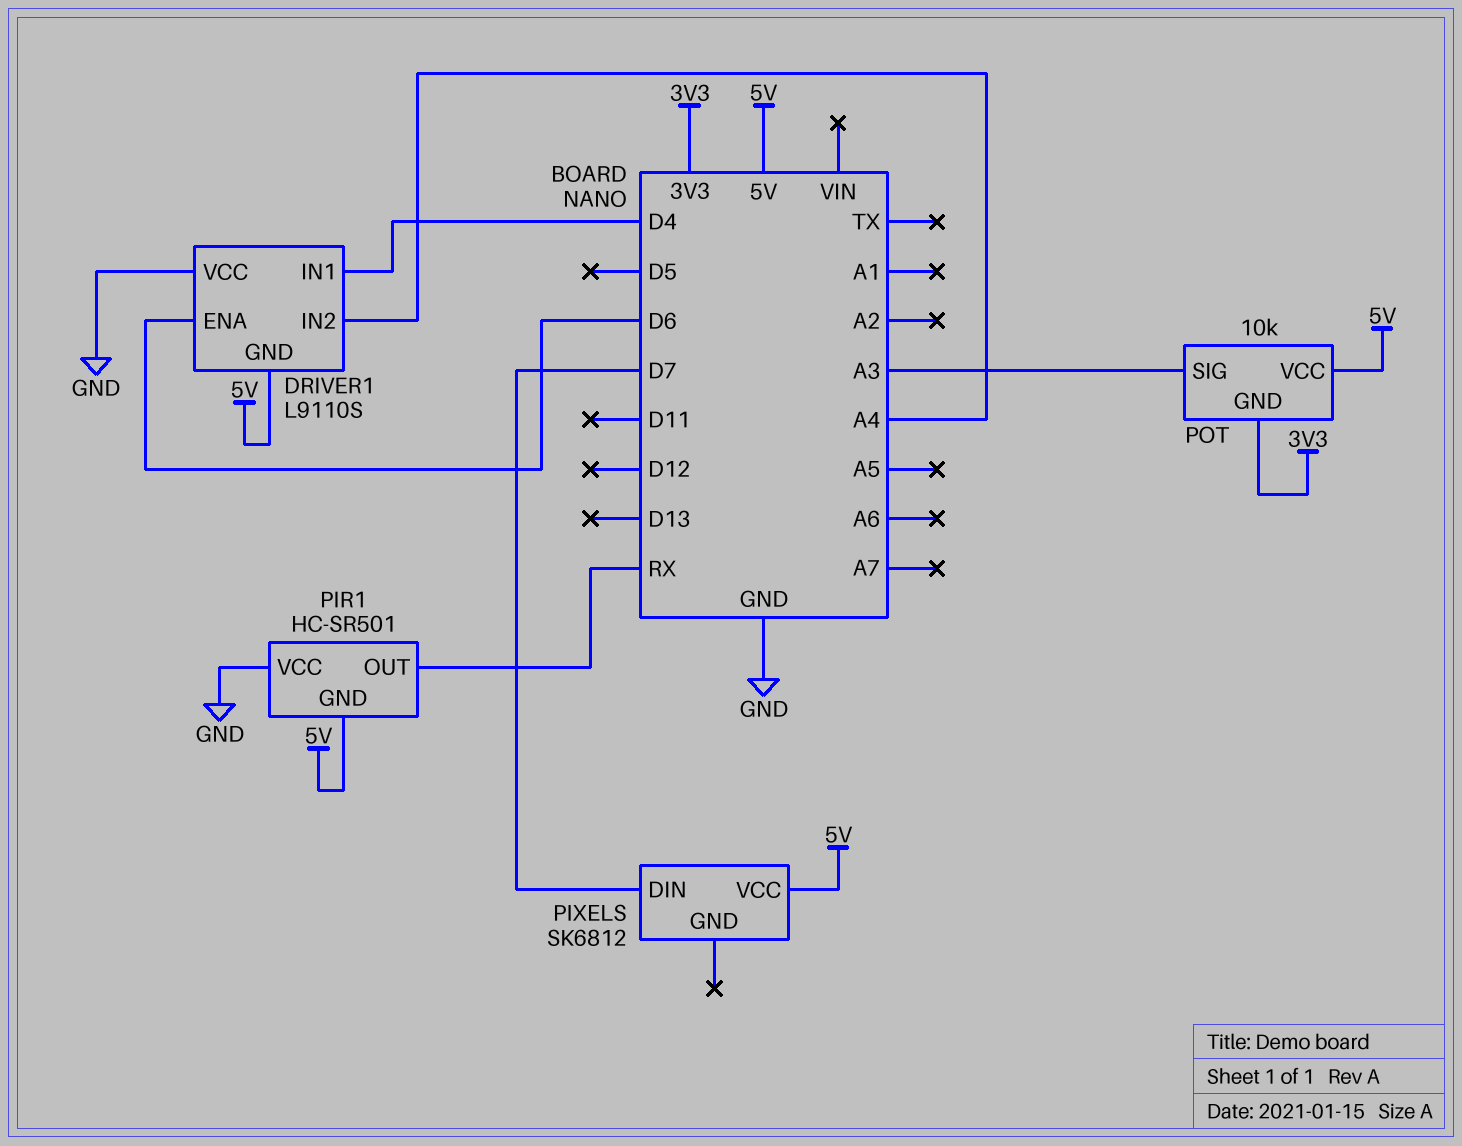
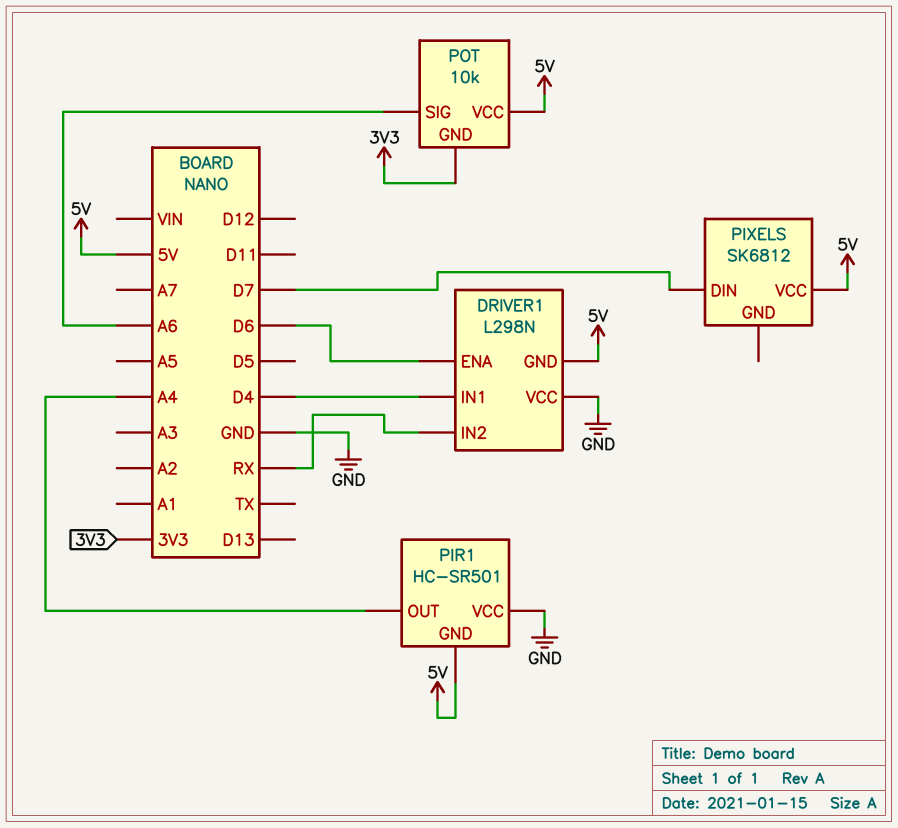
DRIVER1: L9110S -> L298N
DRIVER1 pin IN2: A4 -> RX
PIR1 pin OUT: RX -> A4
POT pin SIG: A3 -> A6

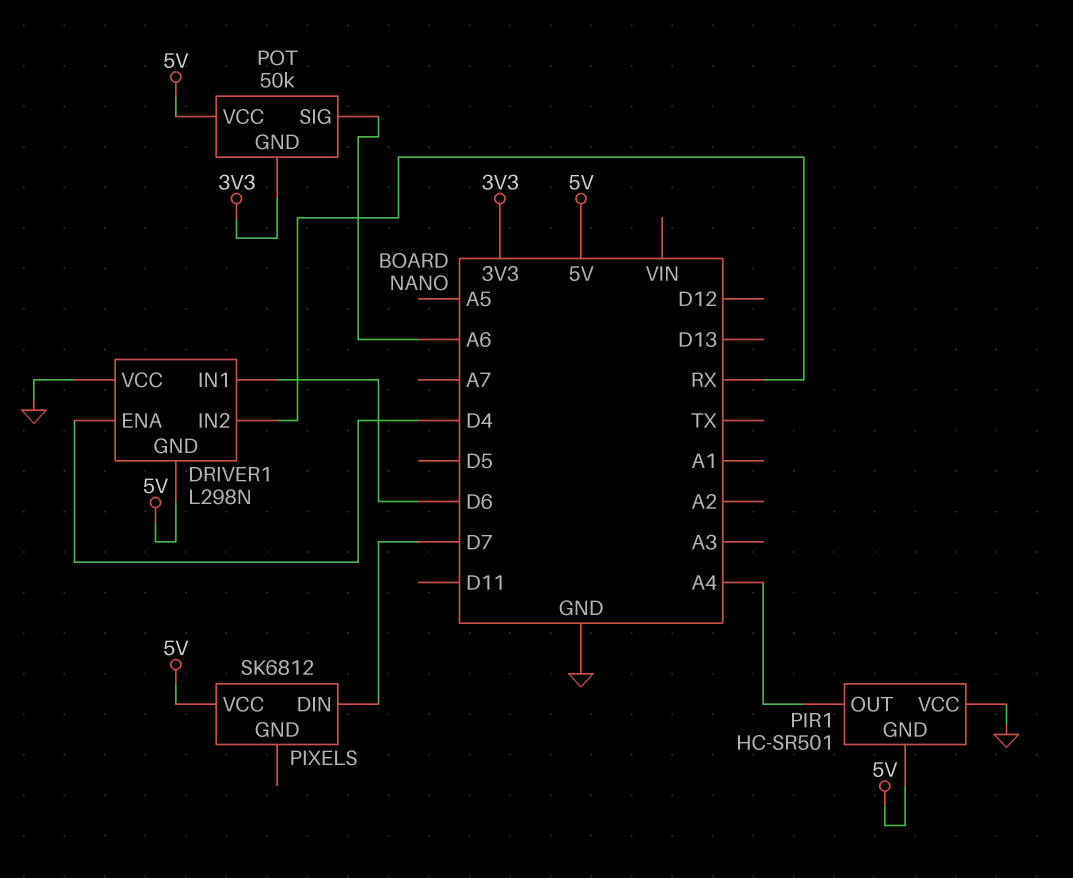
DRIVER1 pin ENA: D6 -> D4
DRIVER1 pin IN1: D4 -> D6
POT: 10k -> 50k

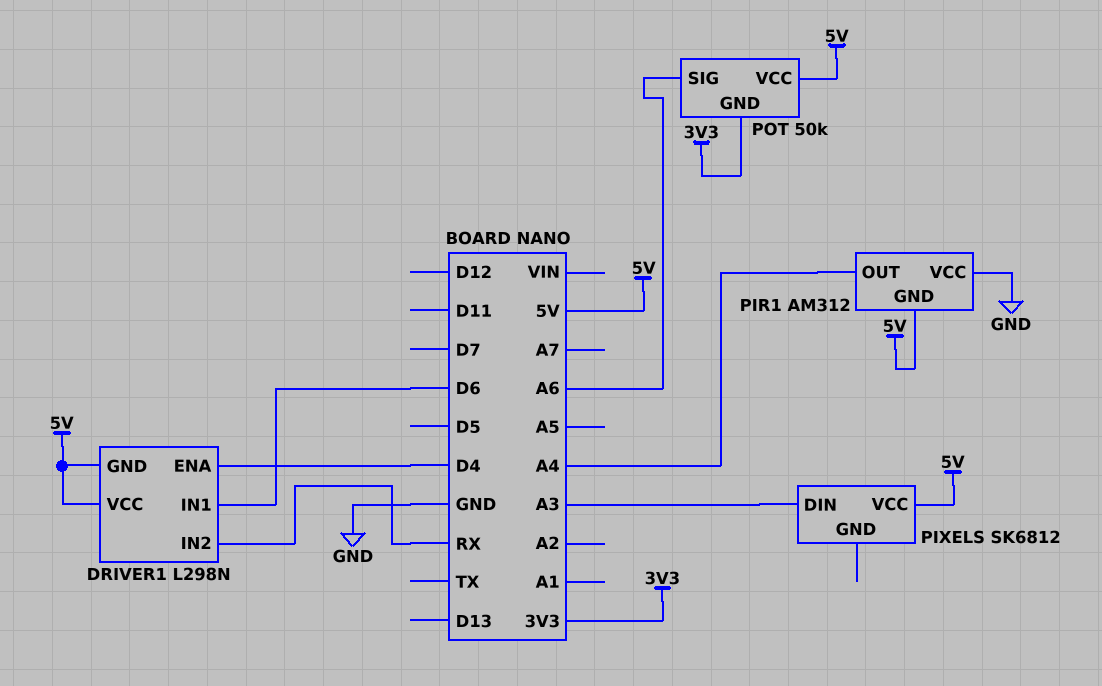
DRIVER1 pin VCC: GND -> 5V
PIR1: HC-SR501 -> AM312
PIXELS pin DIN: D7 -> A3

